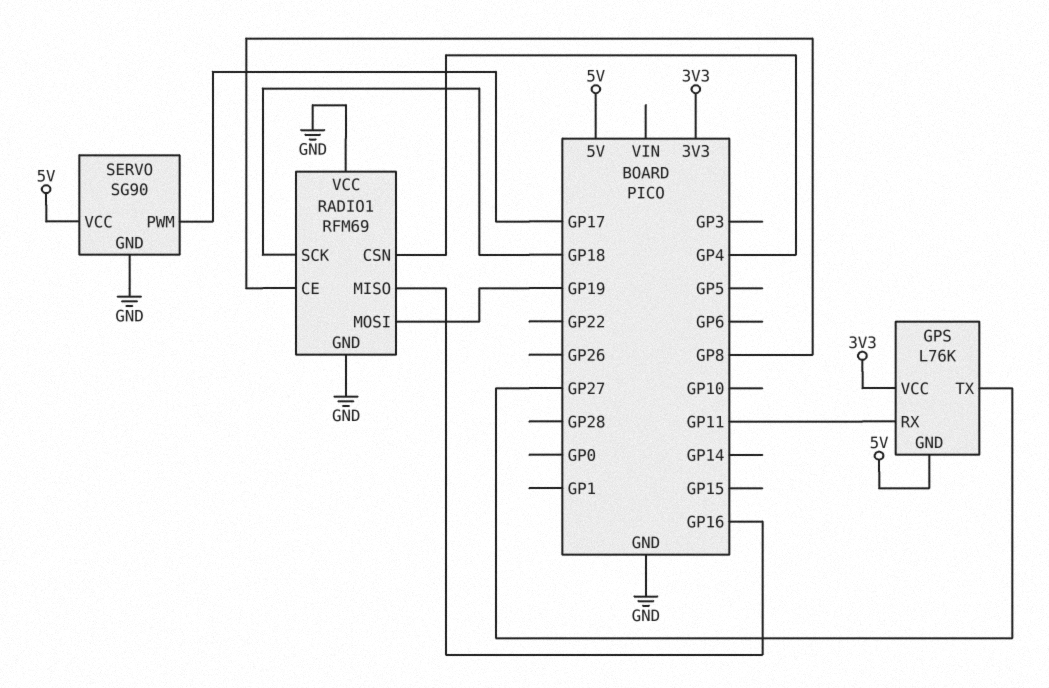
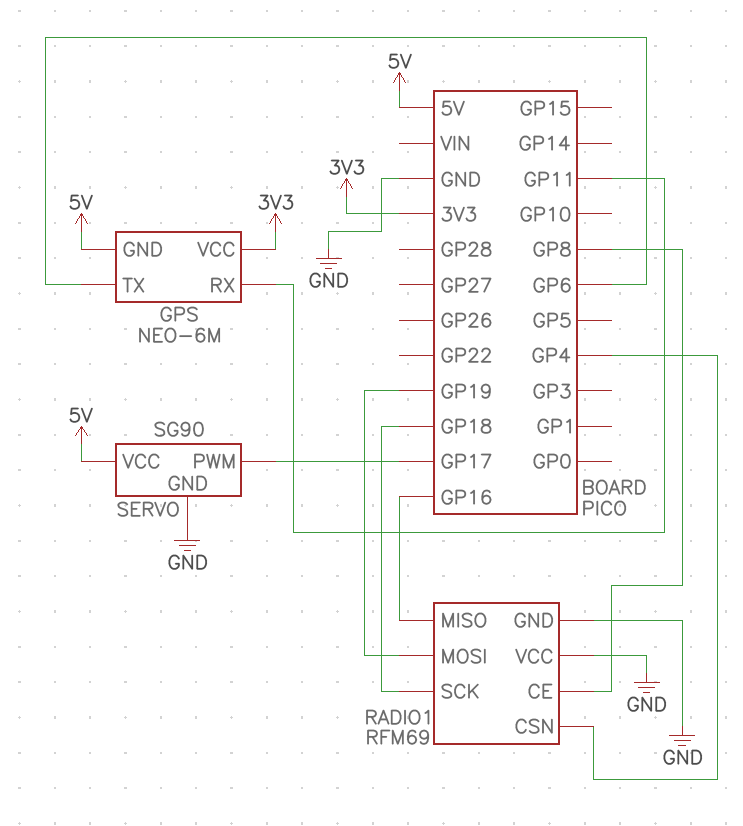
GPS: L76K -> NEO-6M
GPS pin TX: GP27 -> GP6

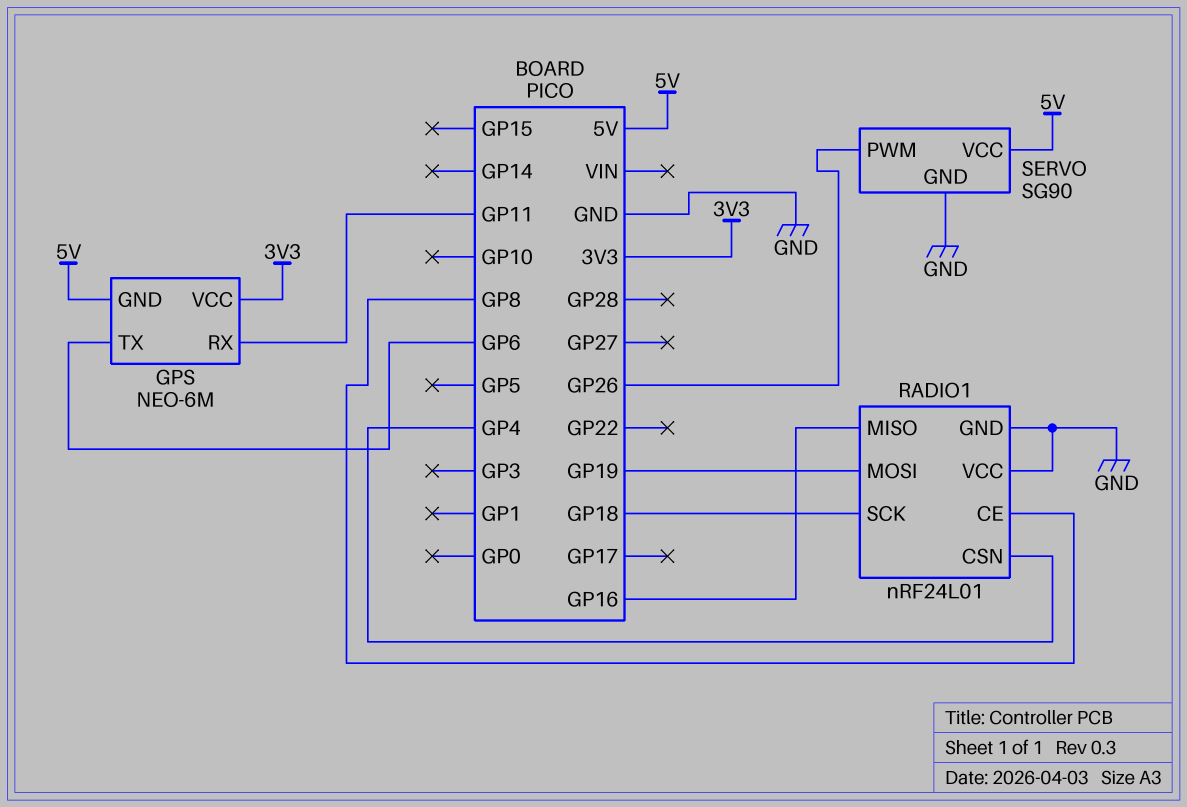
RADIO1: RFM69 -> nRF24L01
SERVO pin PWM: GP17 -> GP26

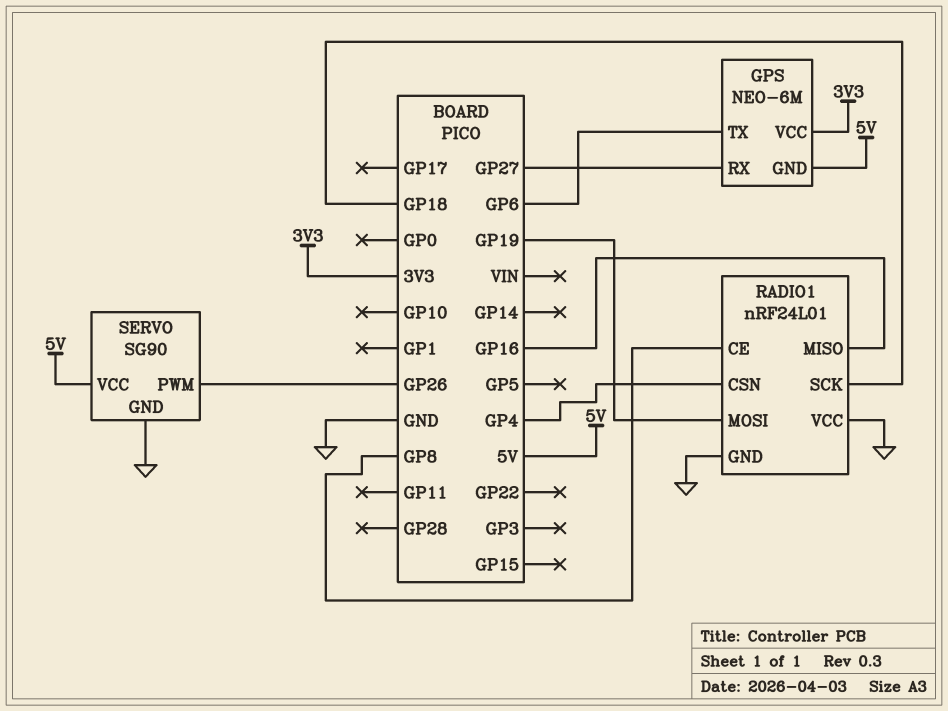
GPS pin RX: GP11 -> GP27

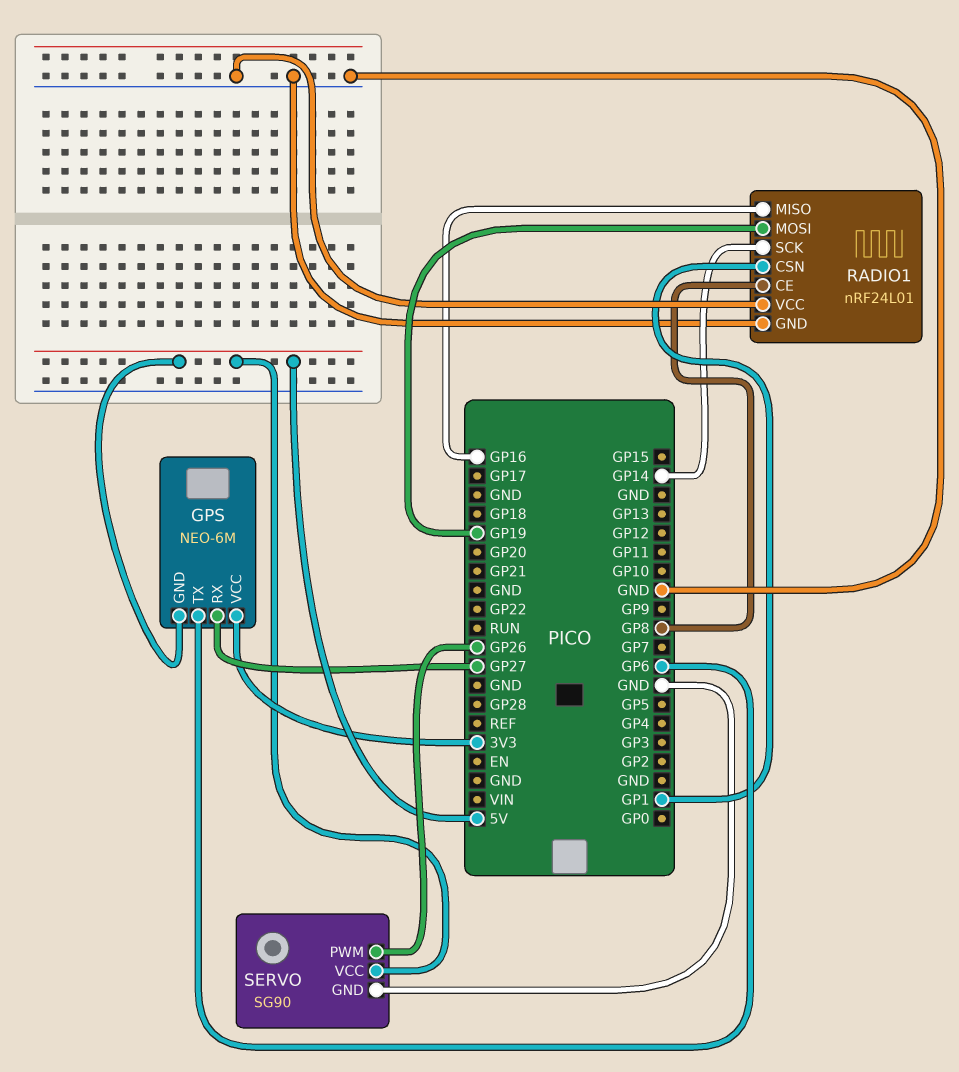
RADIO1 pin CSN: GP4 -> GP1
RADIO1 pin SCK: GP18 -> GP14

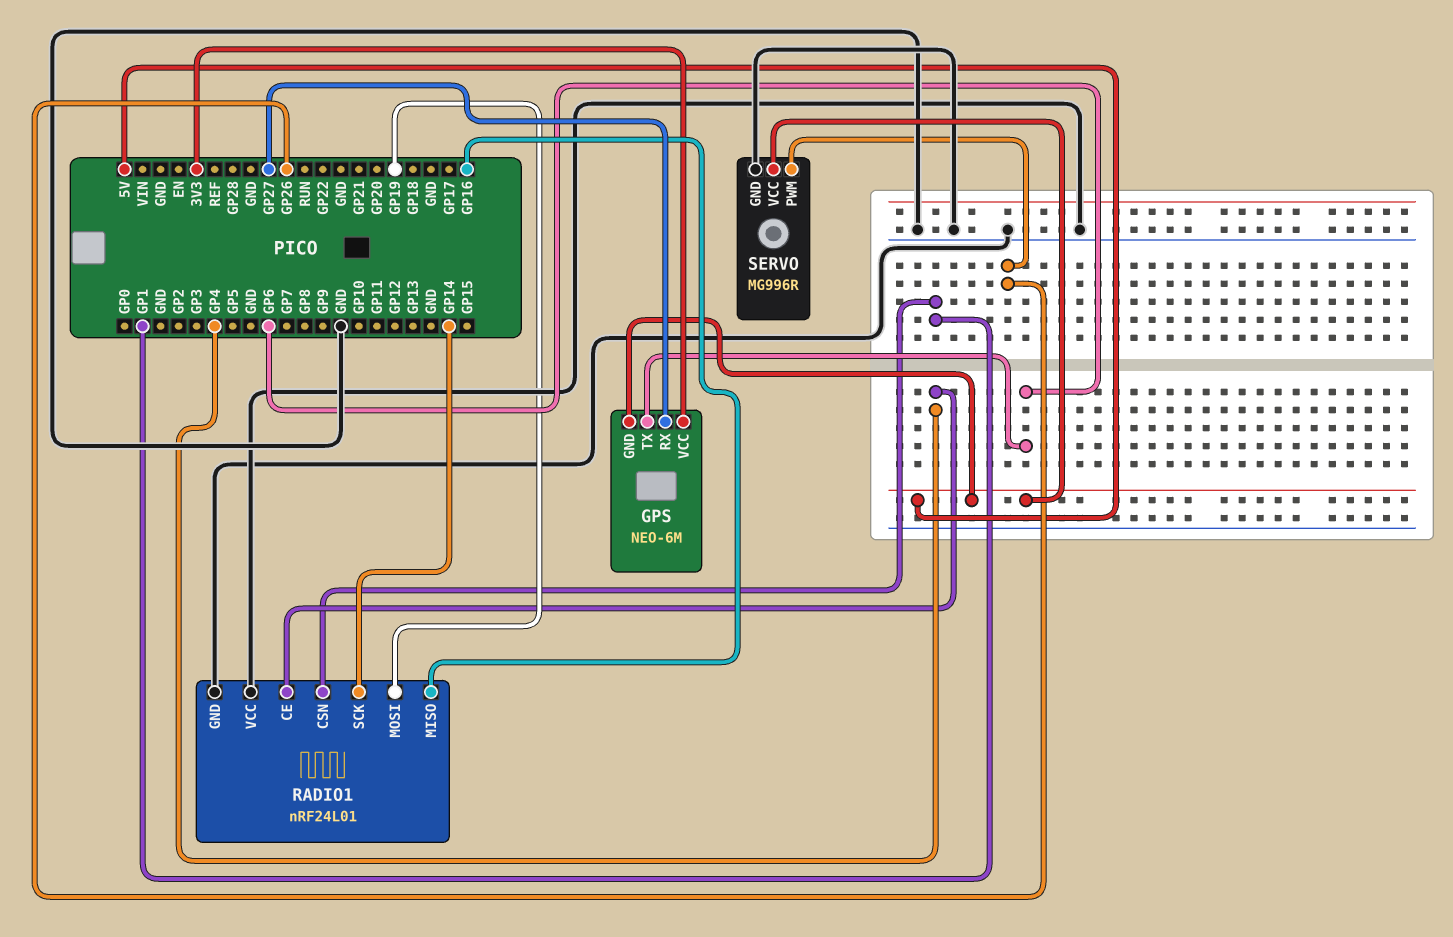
RADIO1 pin CE: GP8 -> GP4
SERVO: SG90 -> MG996R

